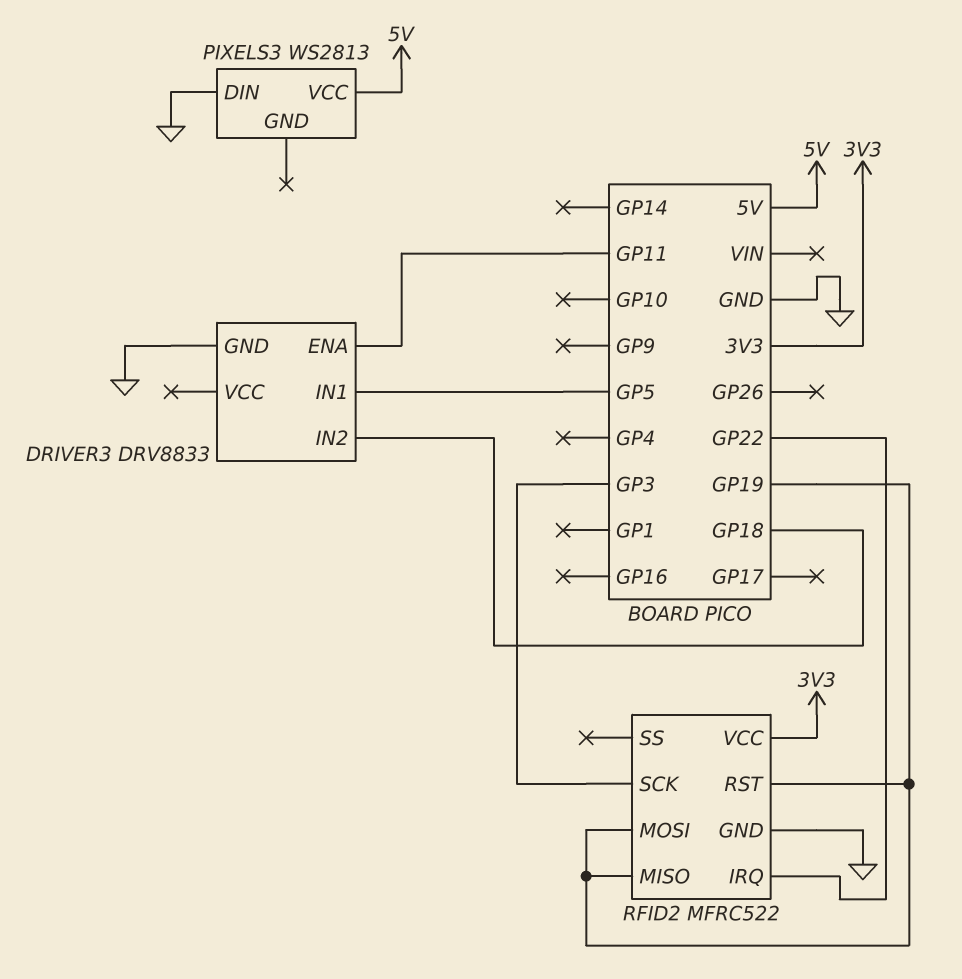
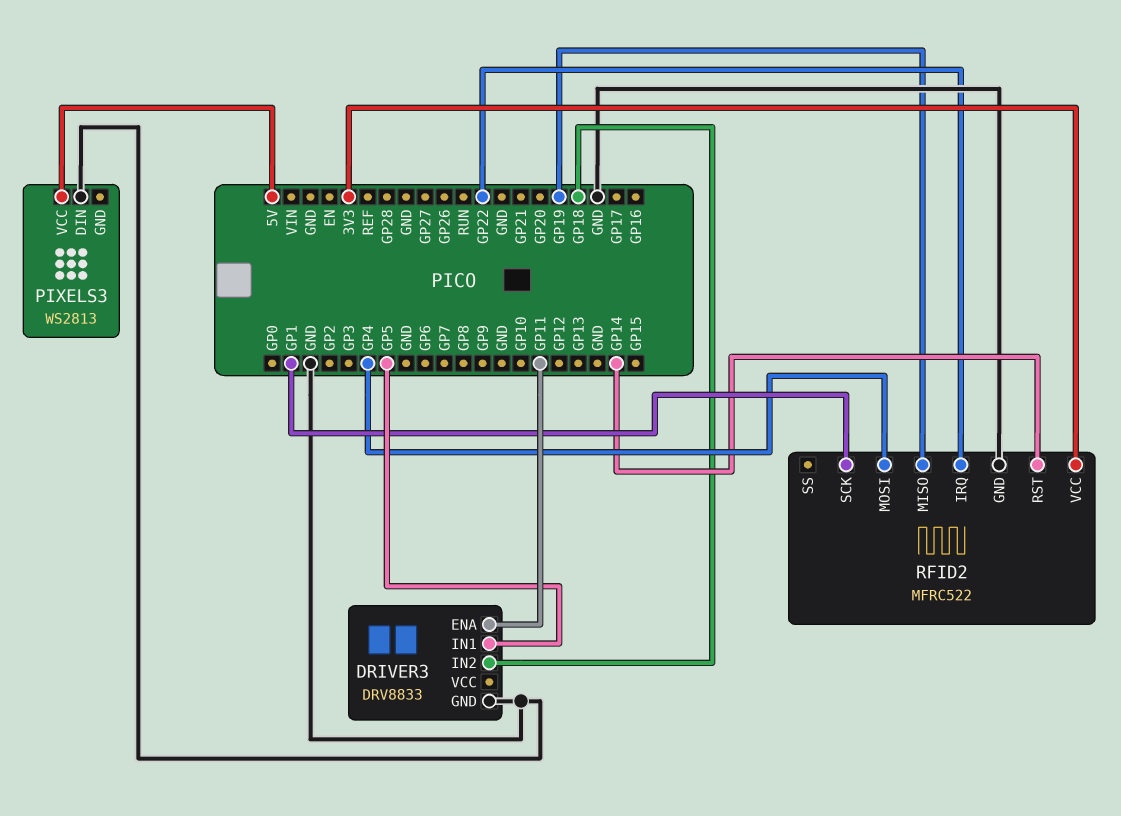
RFID2 pin MOSI: GP19 -> GP4
RFID2 pin RST: GP19 -> GP14
RFID2 pin SCK: GP3 -> GP1

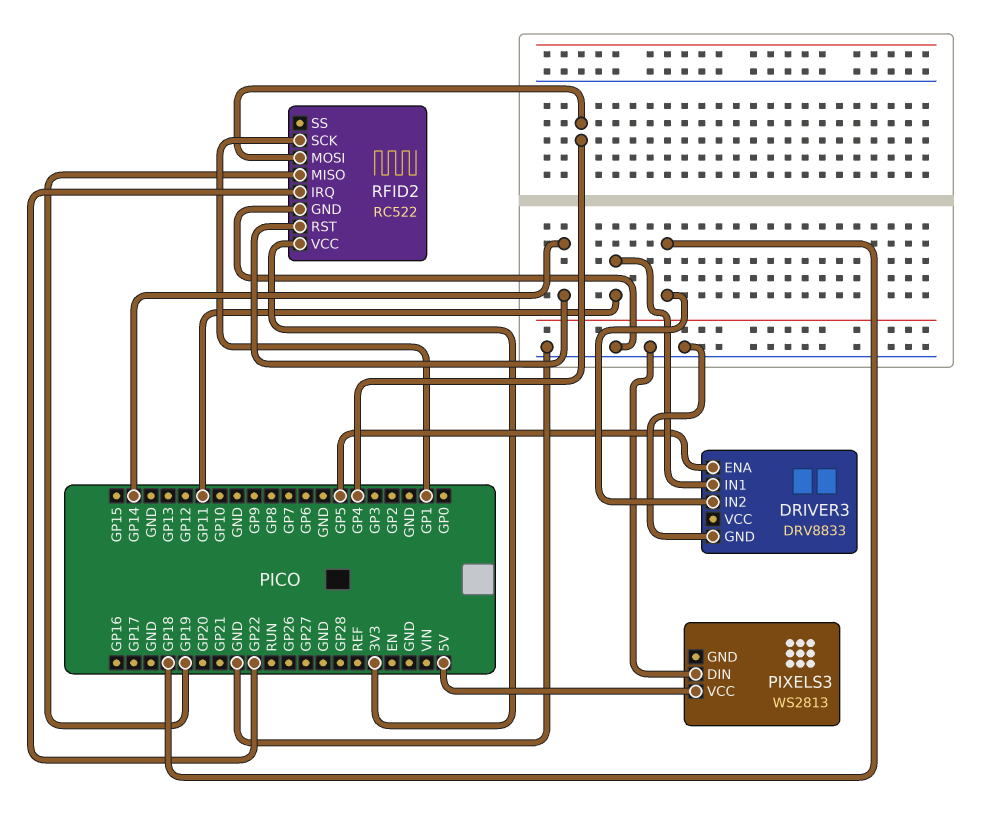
DRIVER3 pin ENA: GP11 -> GP5
DRIVER3 pin IN1: GP5 -> GP11
RFID2: MFRC522 -> RC522

